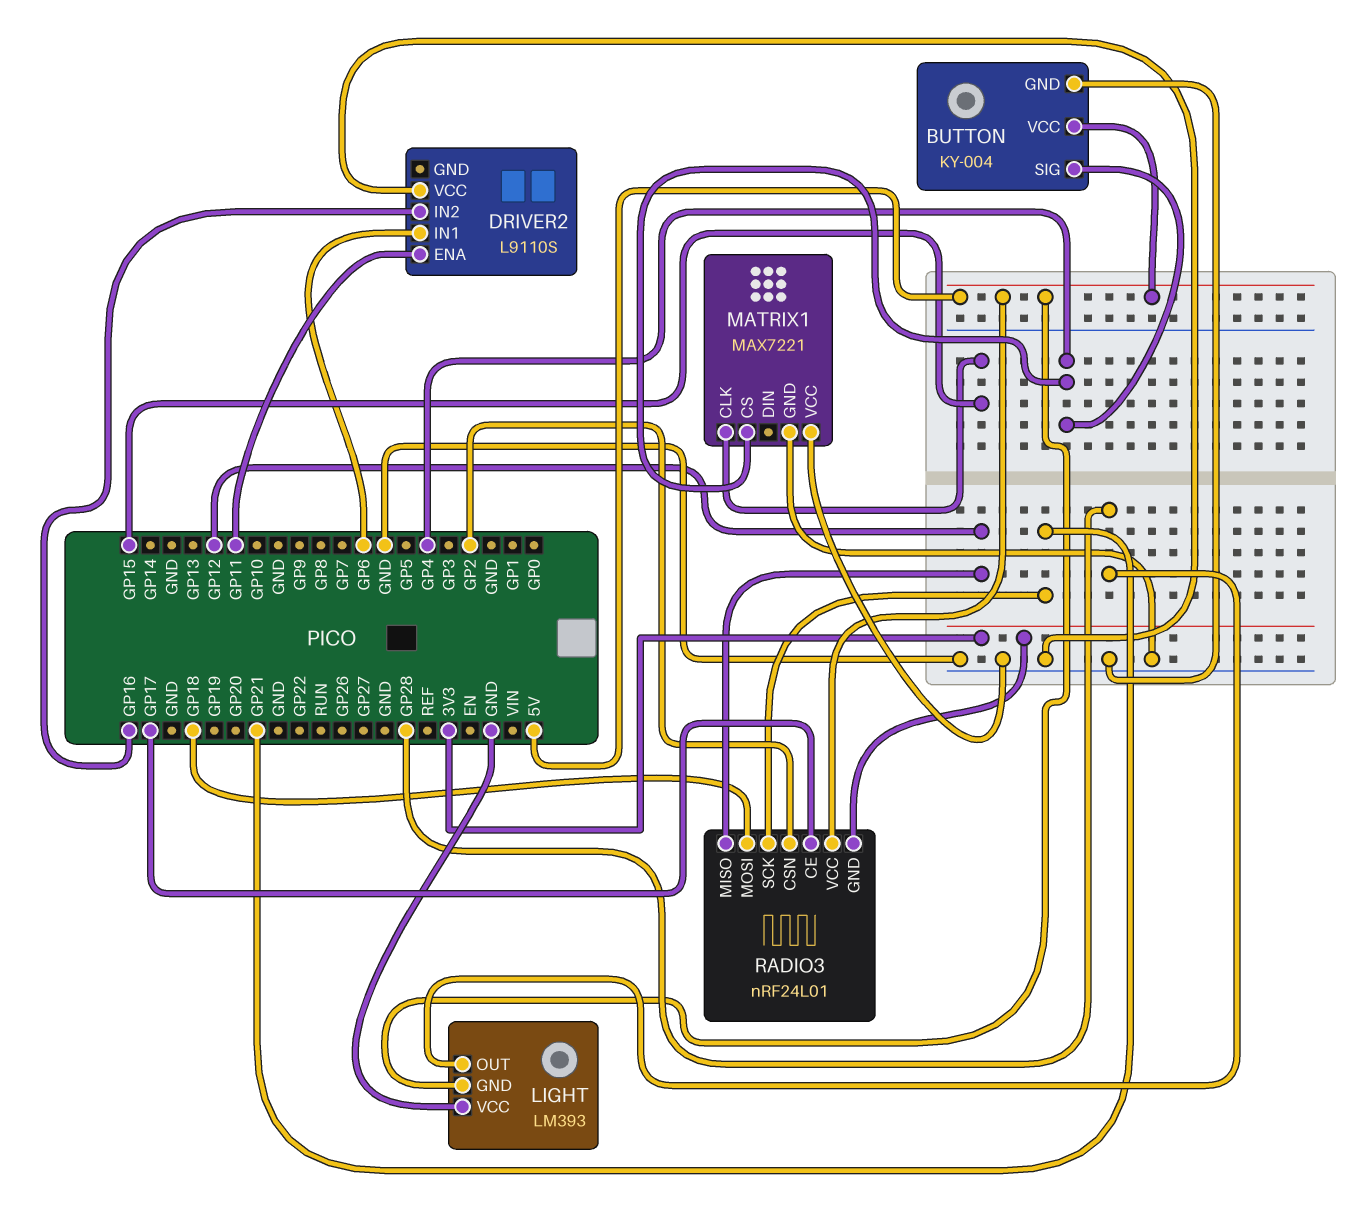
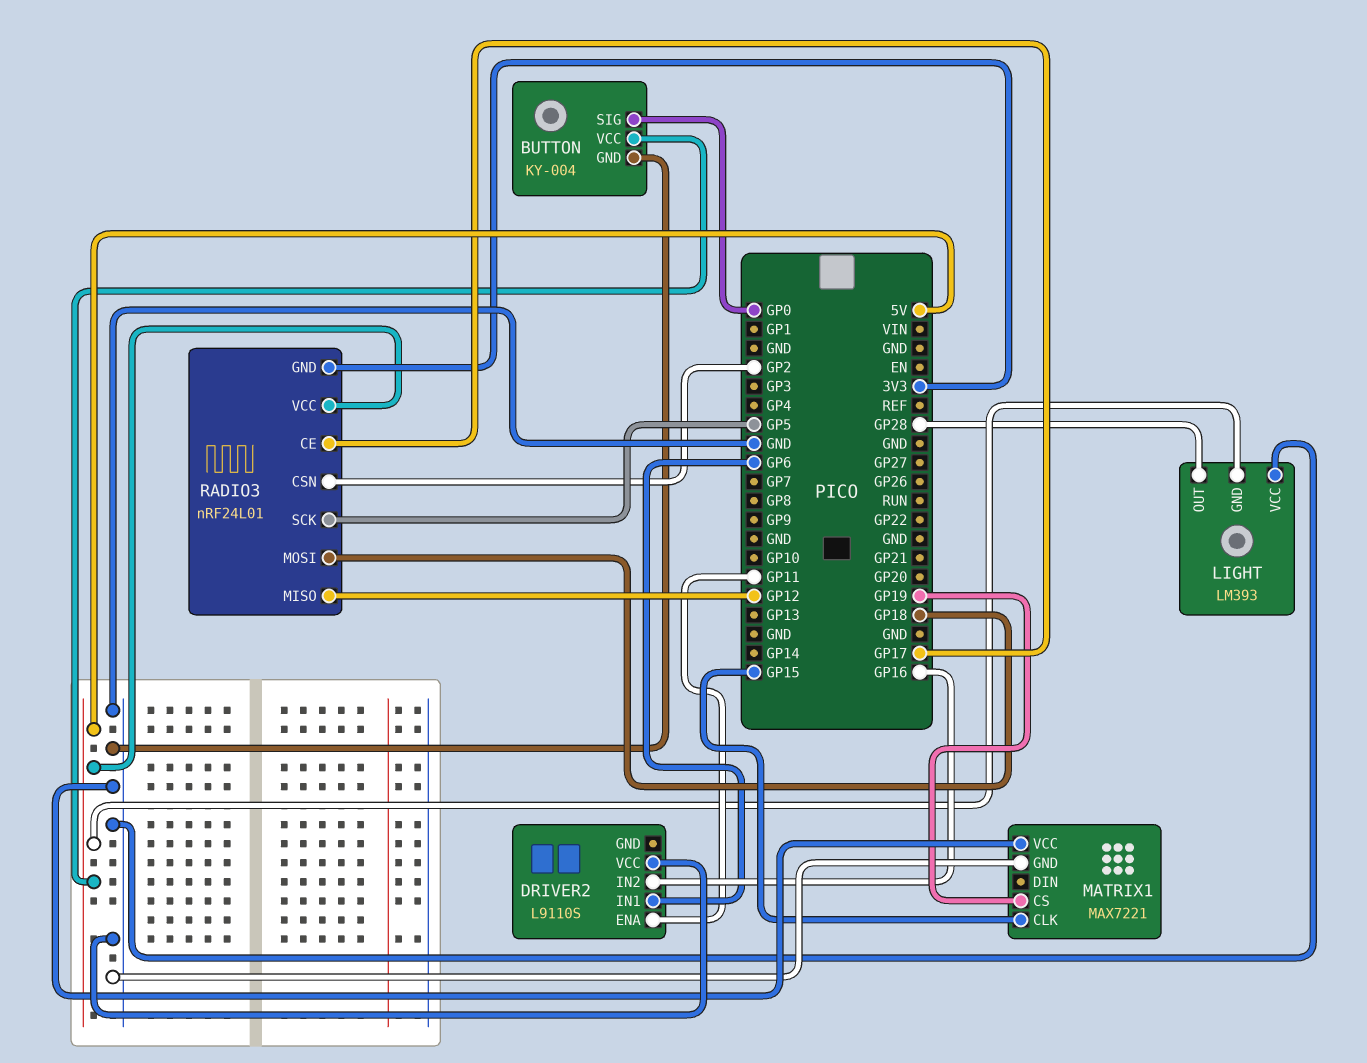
BUTTON pin SIG: GP4 -> GP0
MATRIX1 pin CS: GP4 -> GP19
RADIO3 pin SCK: GP21 -> GP5

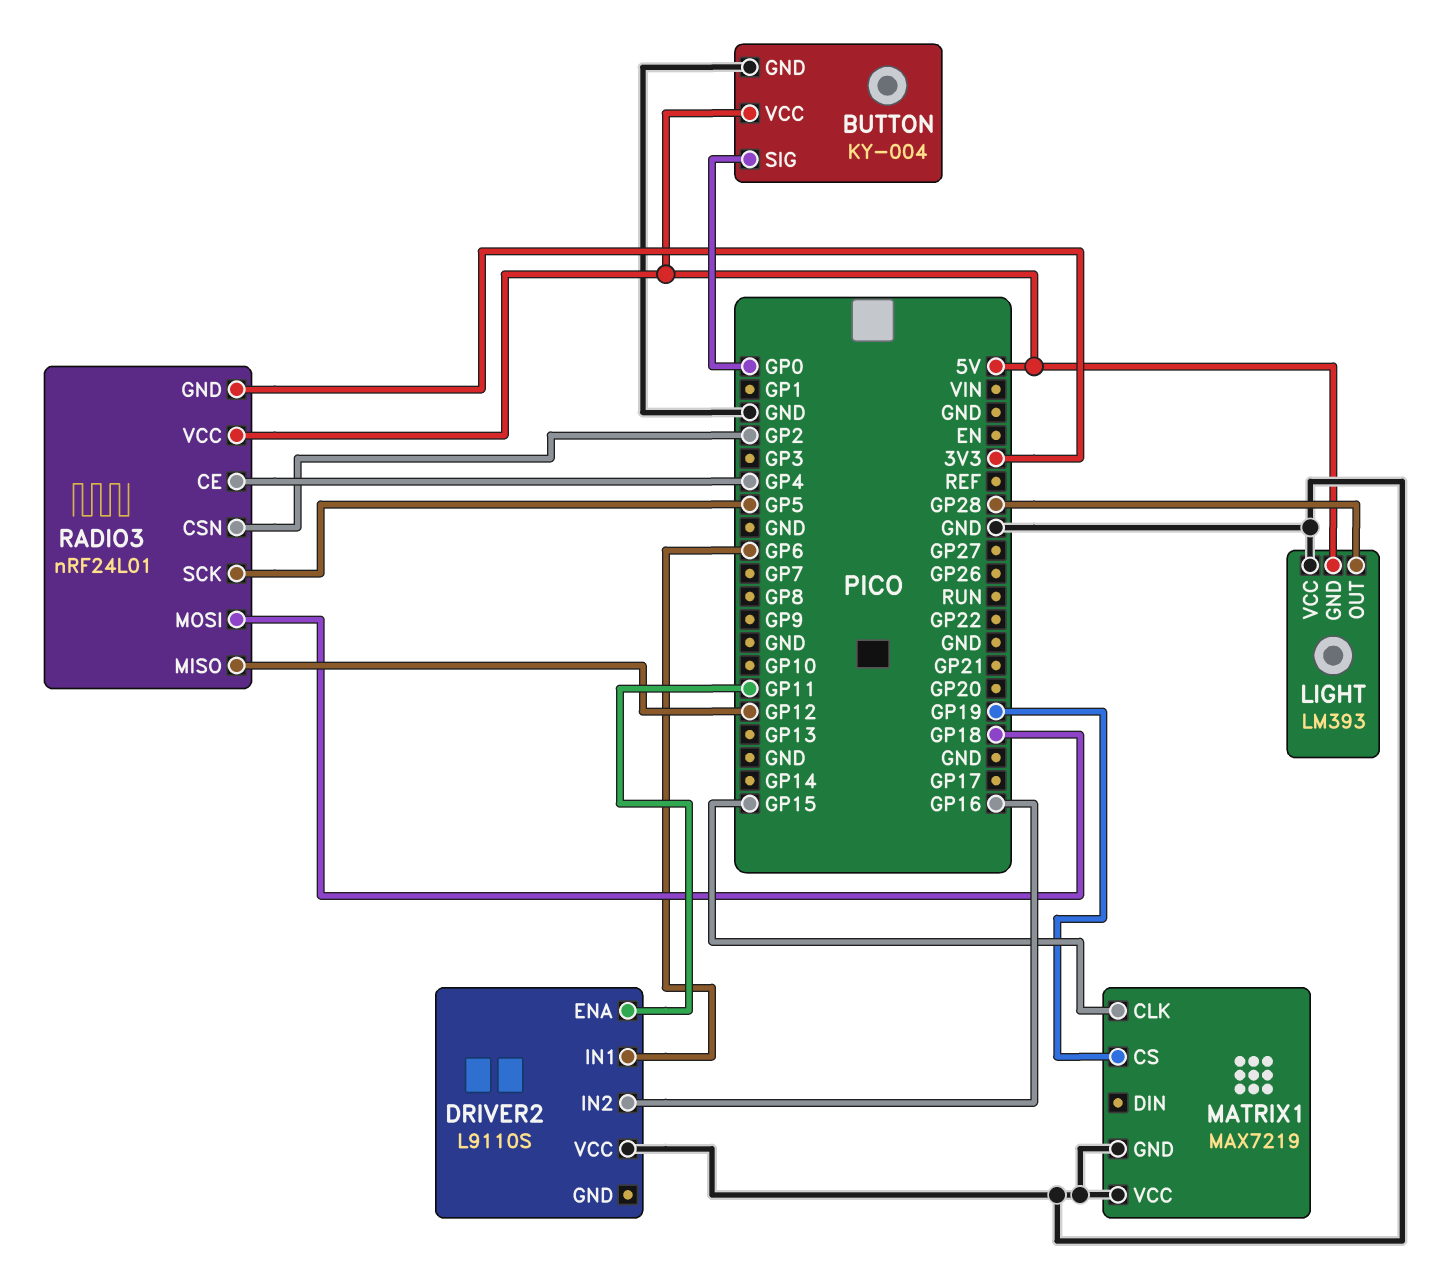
MATRIX1: MAX7221 -> MAX7219
RADIO3 pin CE: GP17 -> GP4

